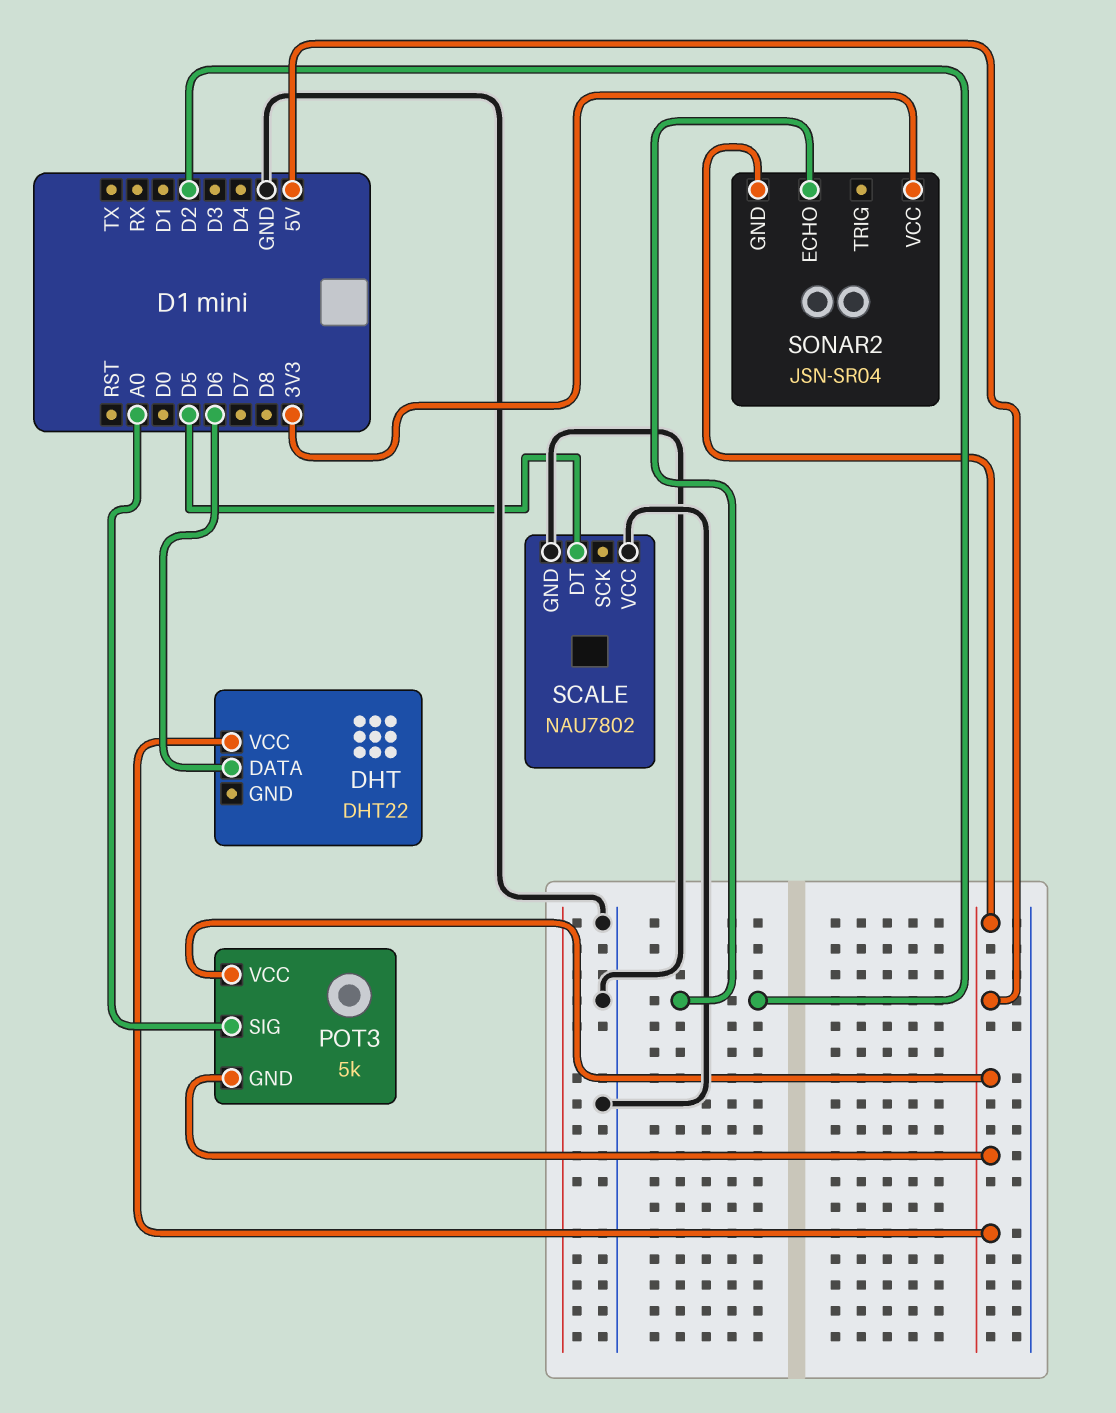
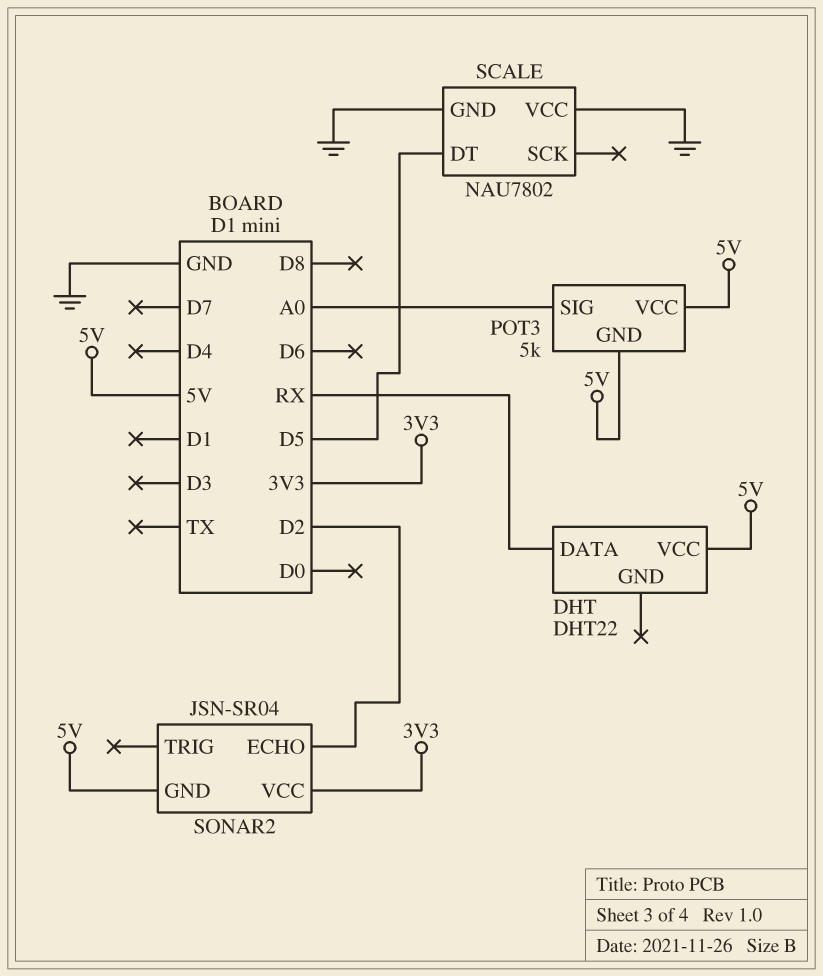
DHT pin DATA: D6 -> RX

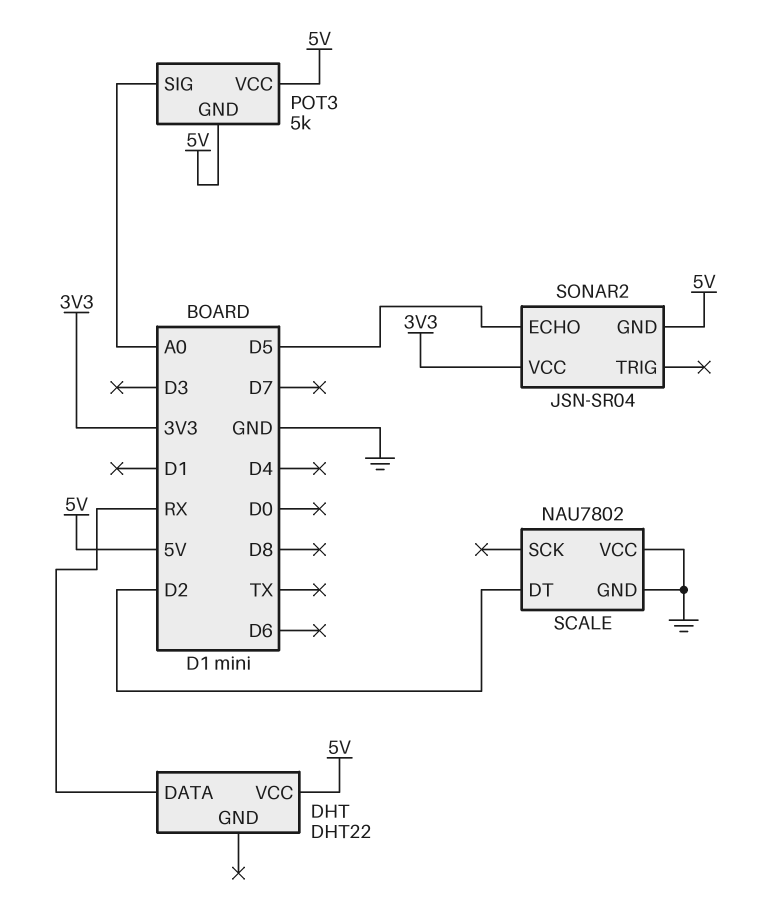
SCALE pin DT: D5 -> D2
SONAR2 pin ECHO: D2 -> D5

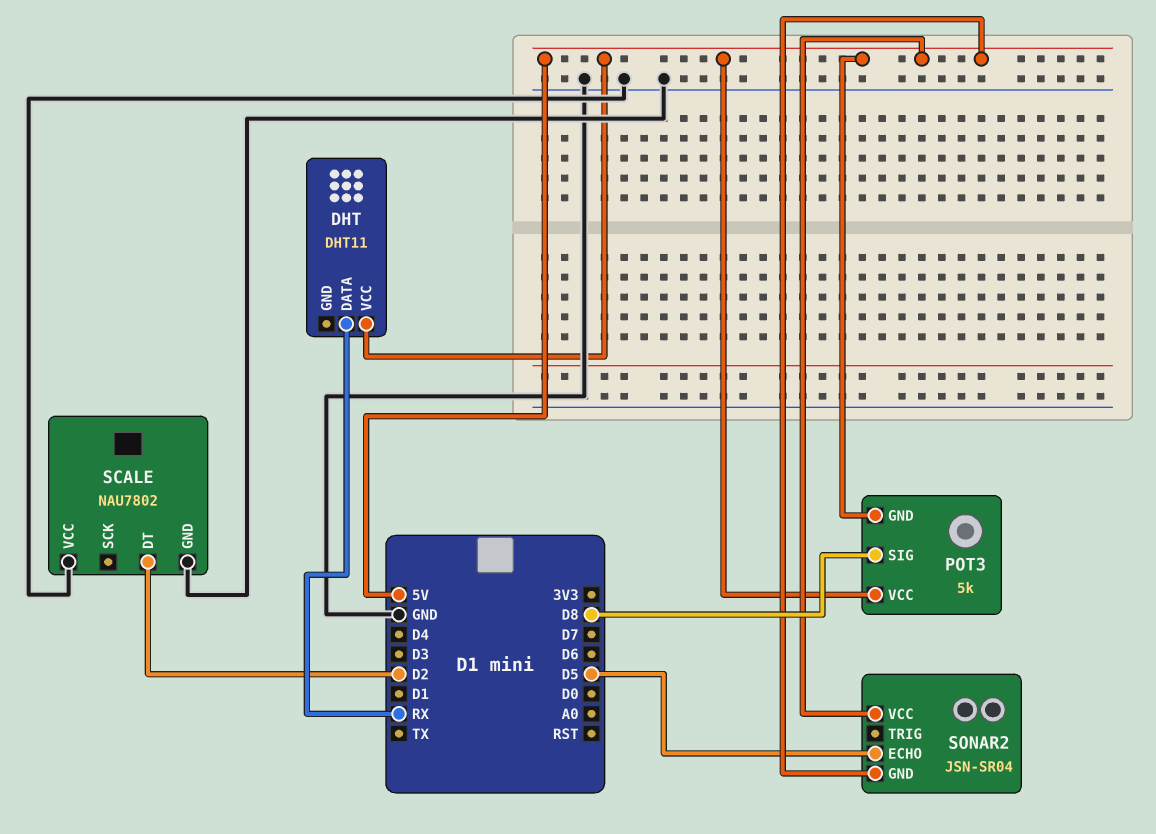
DHT: DHT22 -> DHT11
POT3 pin SIG: A0 -> D8
SONAR2 pin VCC: 3V3 -> 5V

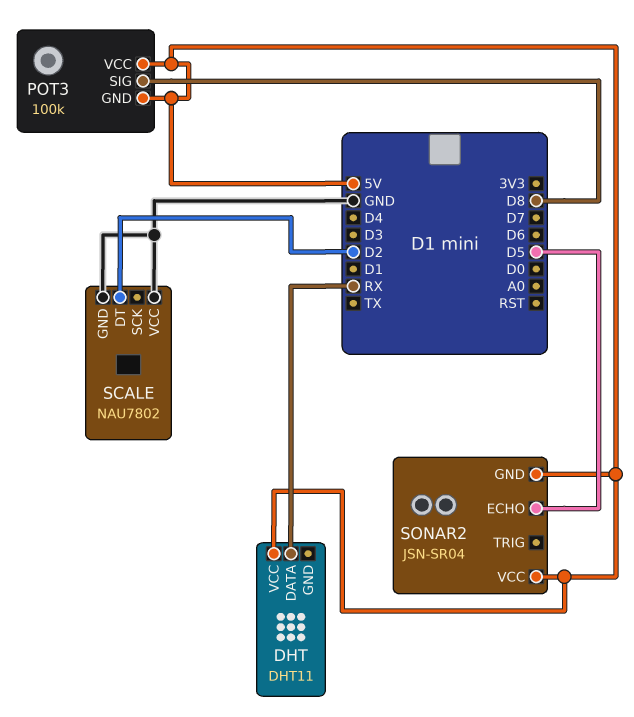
POT3: 5k -> 100k

